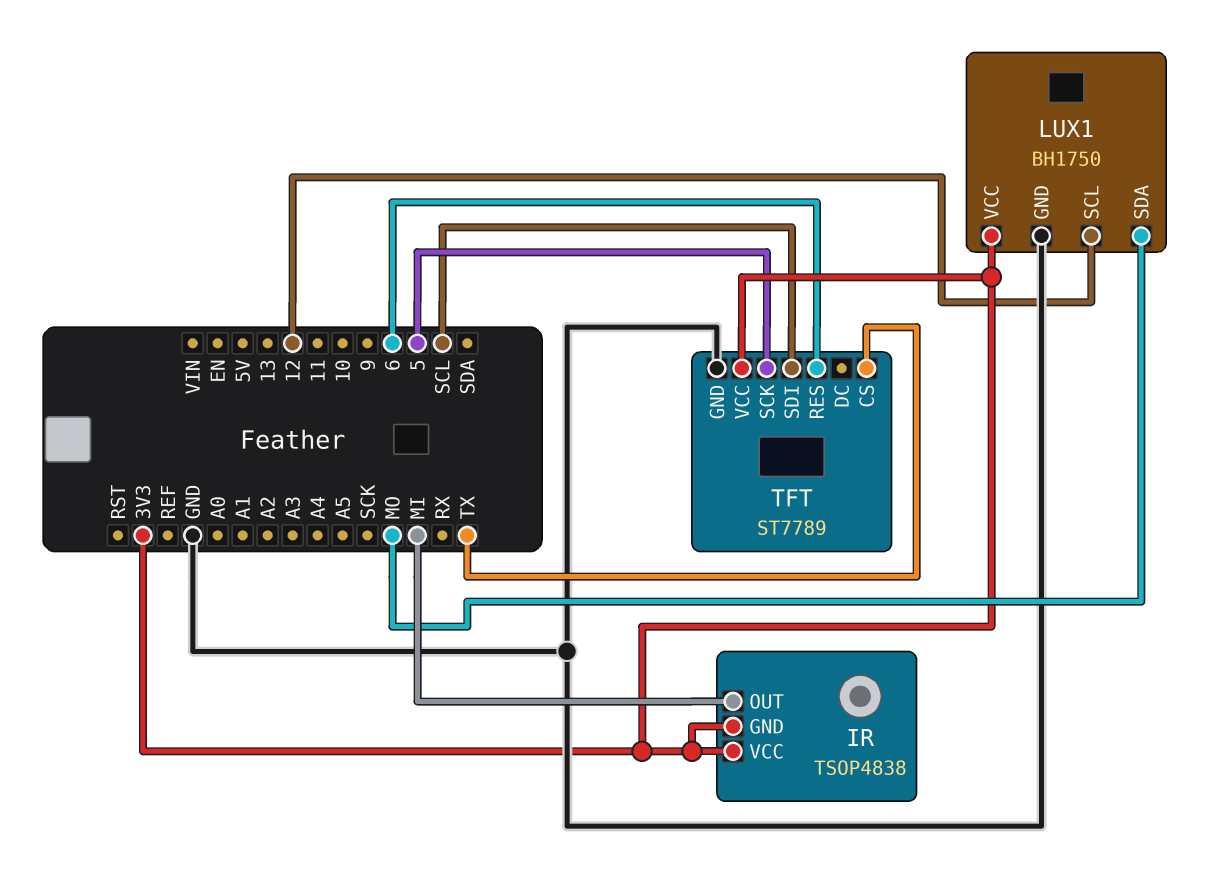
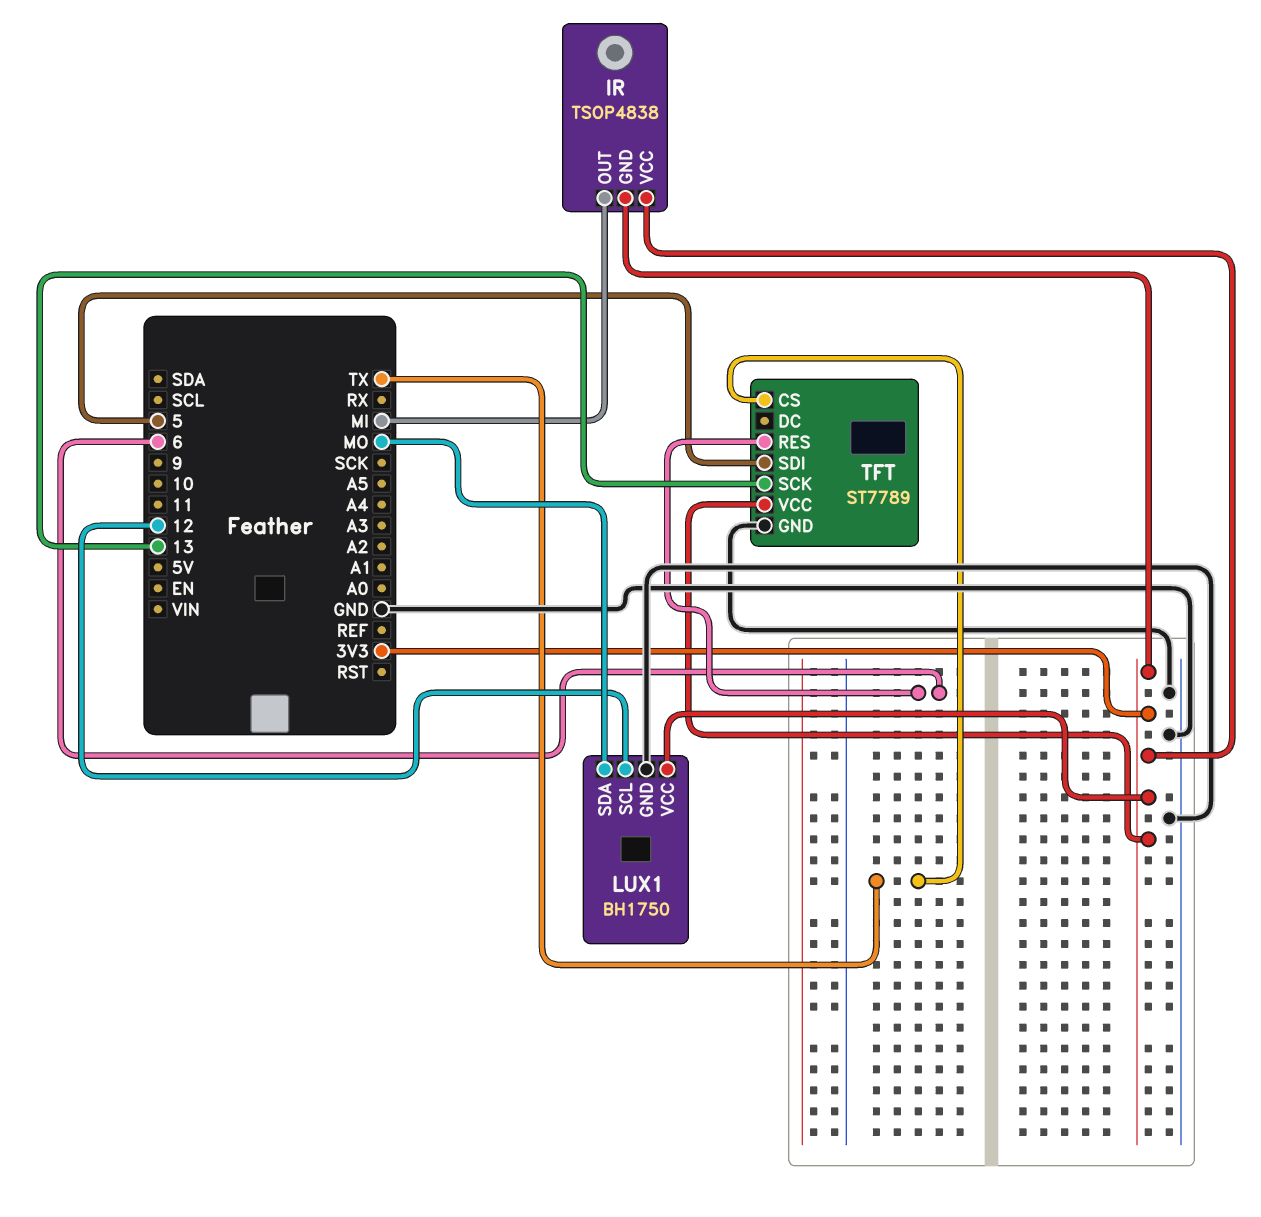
TFT pin SCK: 5 -> 13
TFT pin SDI: SCL -> 5

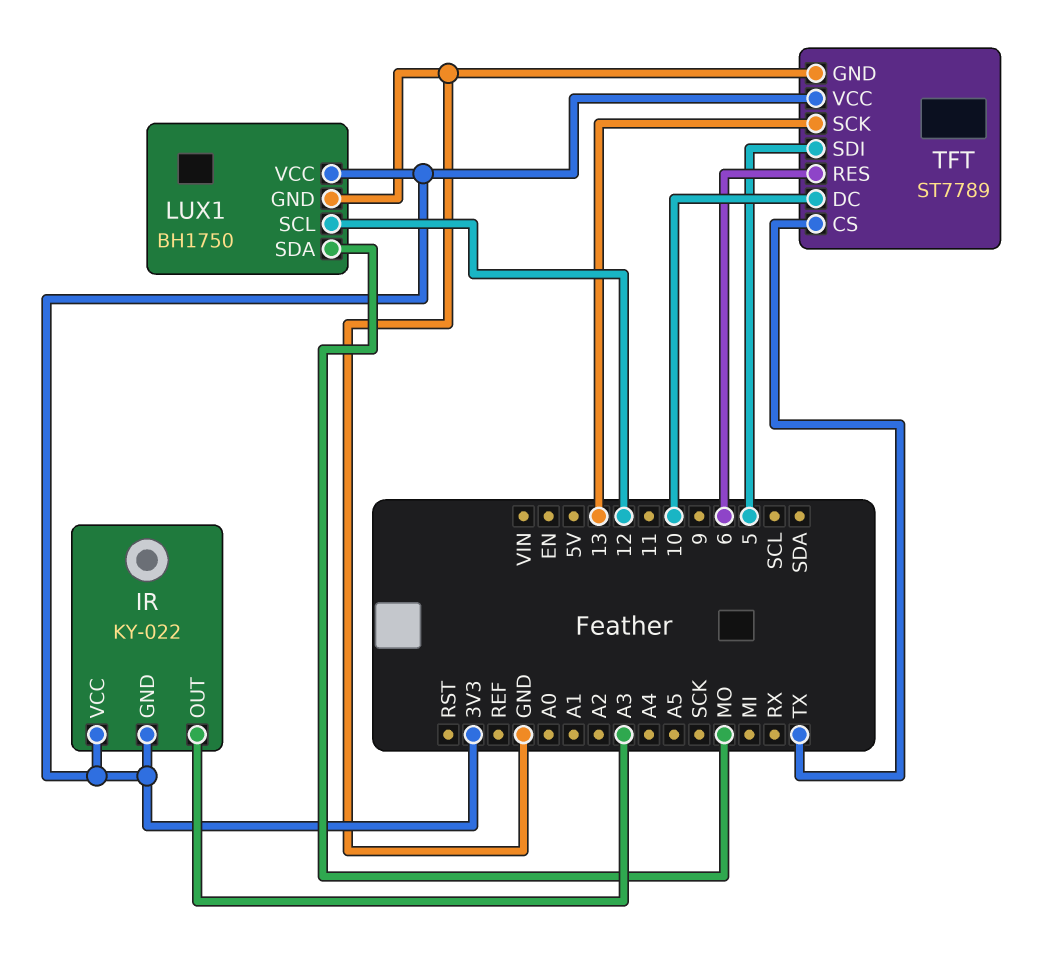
IR: TSOP4838 -> KY-022
IR pin OUT: MI -> A3
TFT pin DC: none -> 10

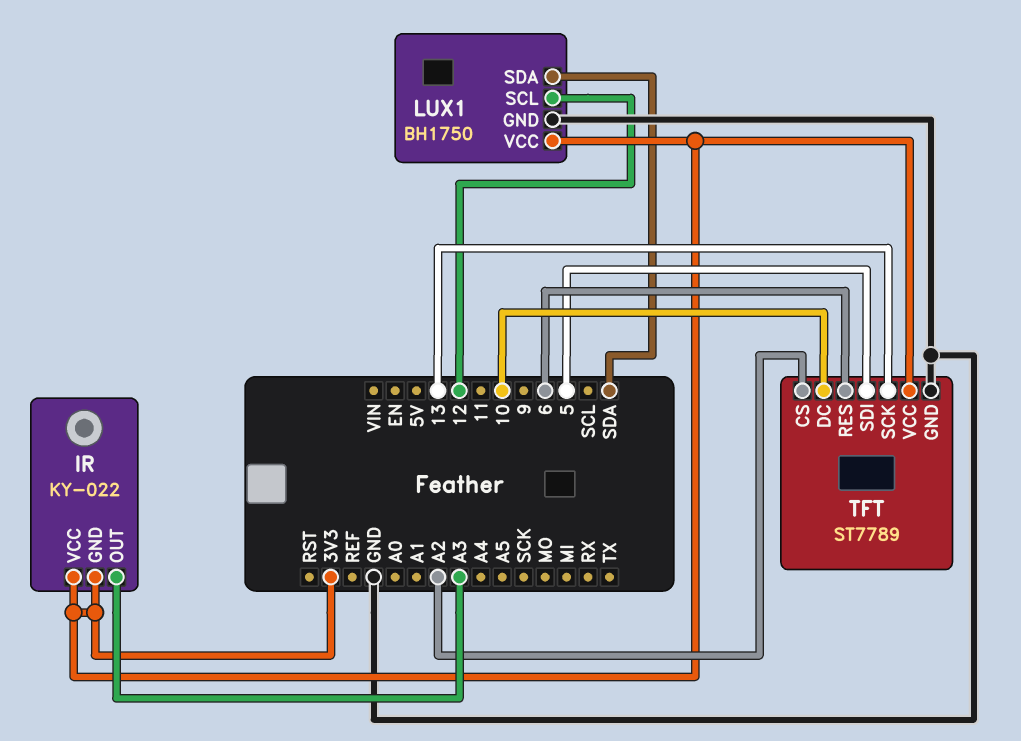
LUX1 pin SDA: MO -> SDA
TFT pin CS: TX -> A2

